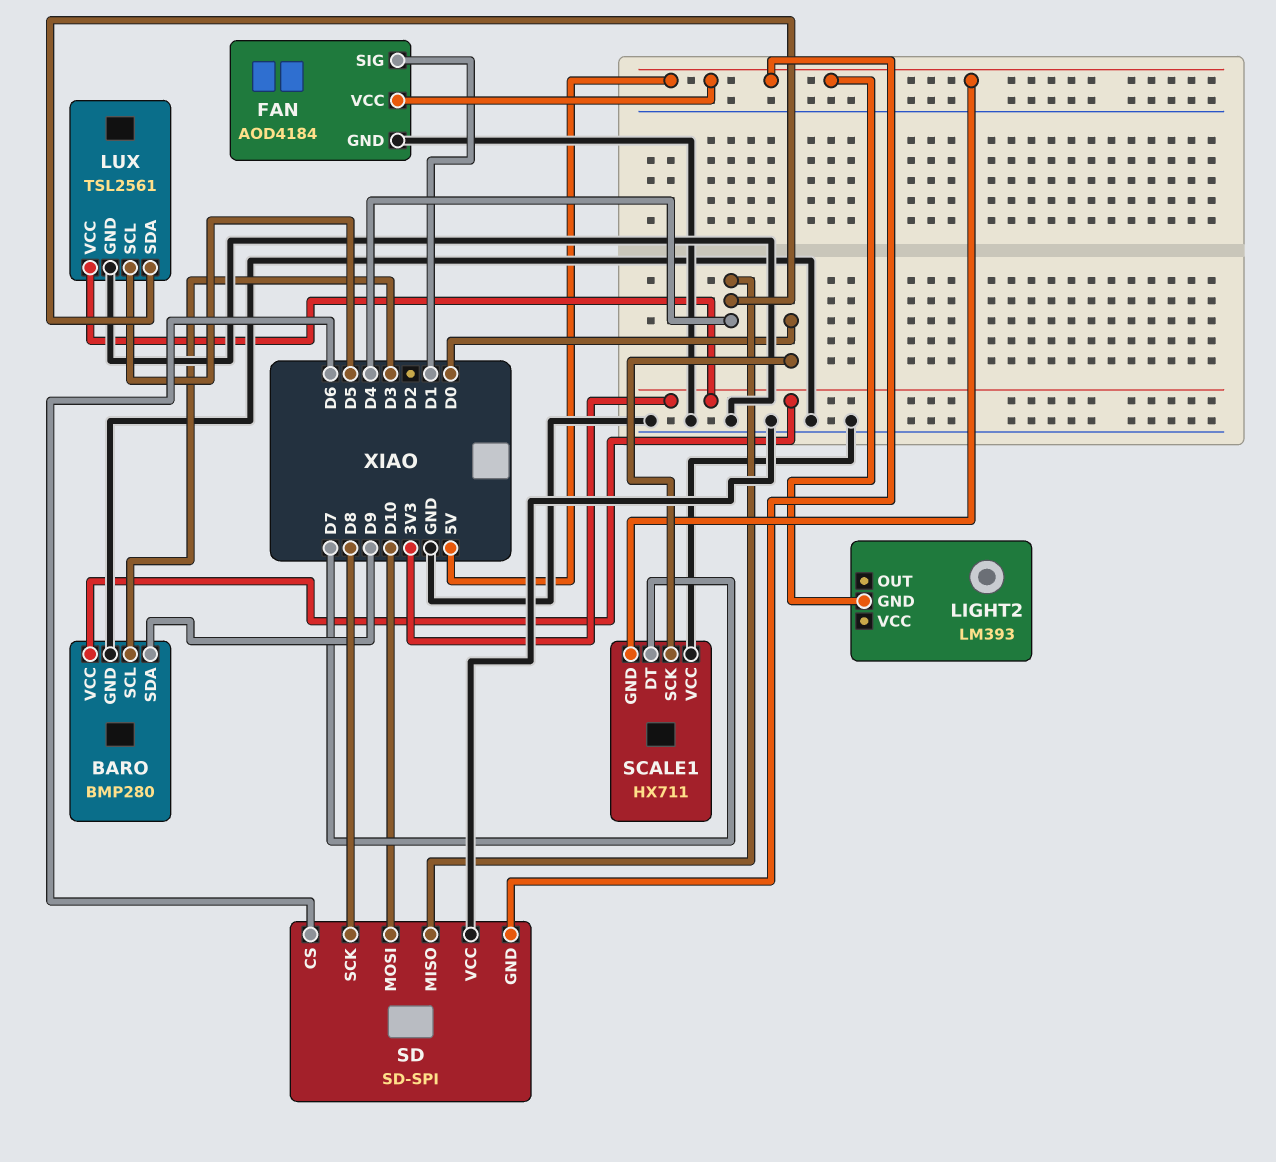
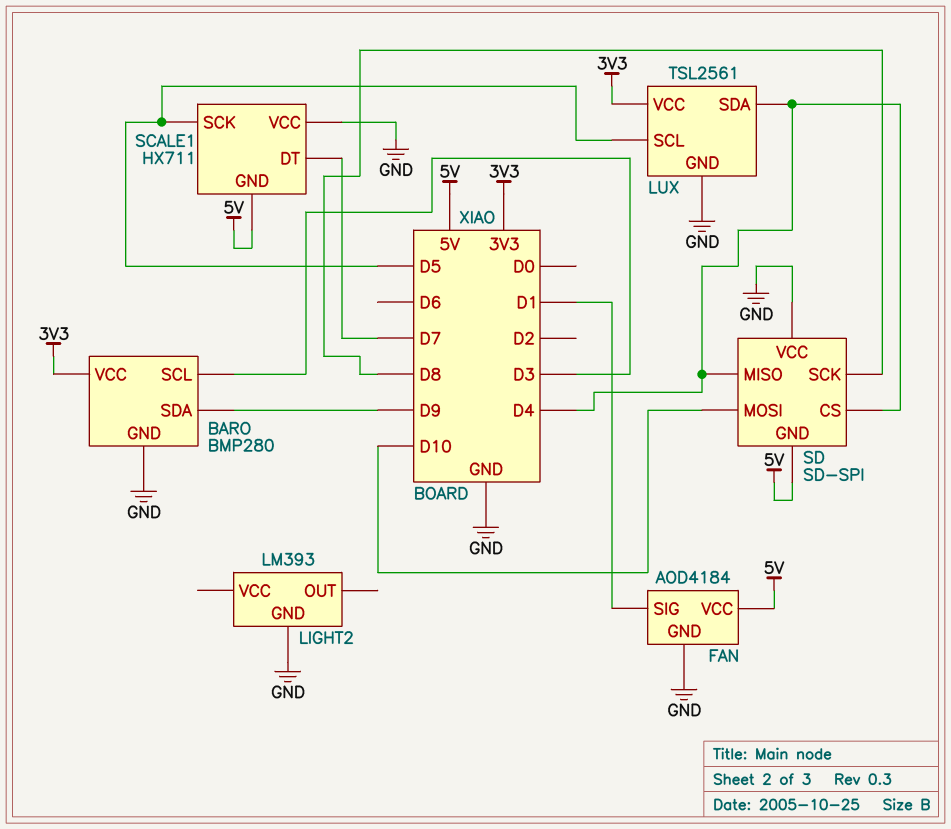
LIGHT2 pin GND: 5V -> GND
SCALE1 pin SCK: D0 -> D5
SD pin CS: D6 -> D4

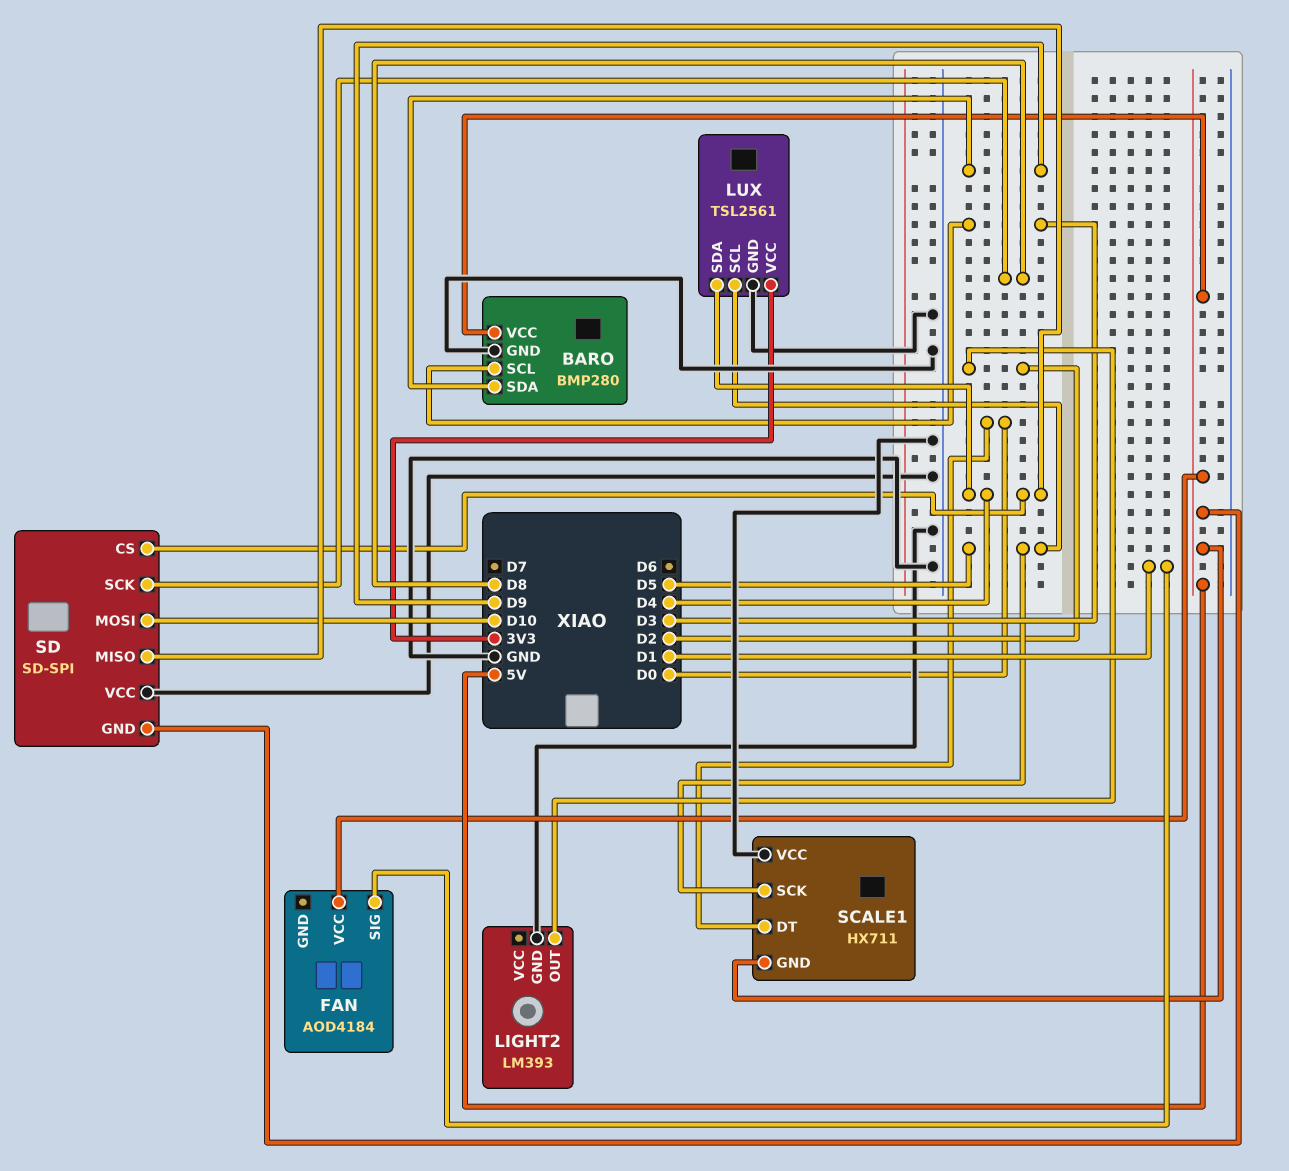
BARO pin VCC: 3V3 -> 5V
FAN pin GND: GND -> none
LIGHT2 pin OUT: none -> D2
SCALE1 pin DT: D7 -> D0

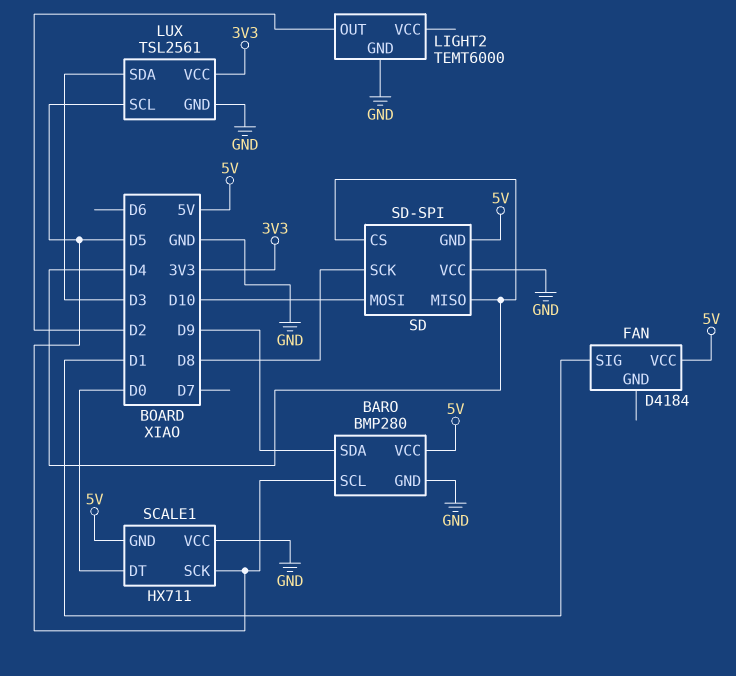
BARO pin SCL: D3 -> D5
FAN: AOD4184 -> D4184
LIGHT2: LM393 -> TEMT6000
LUX pin SDA: D4 -> D3

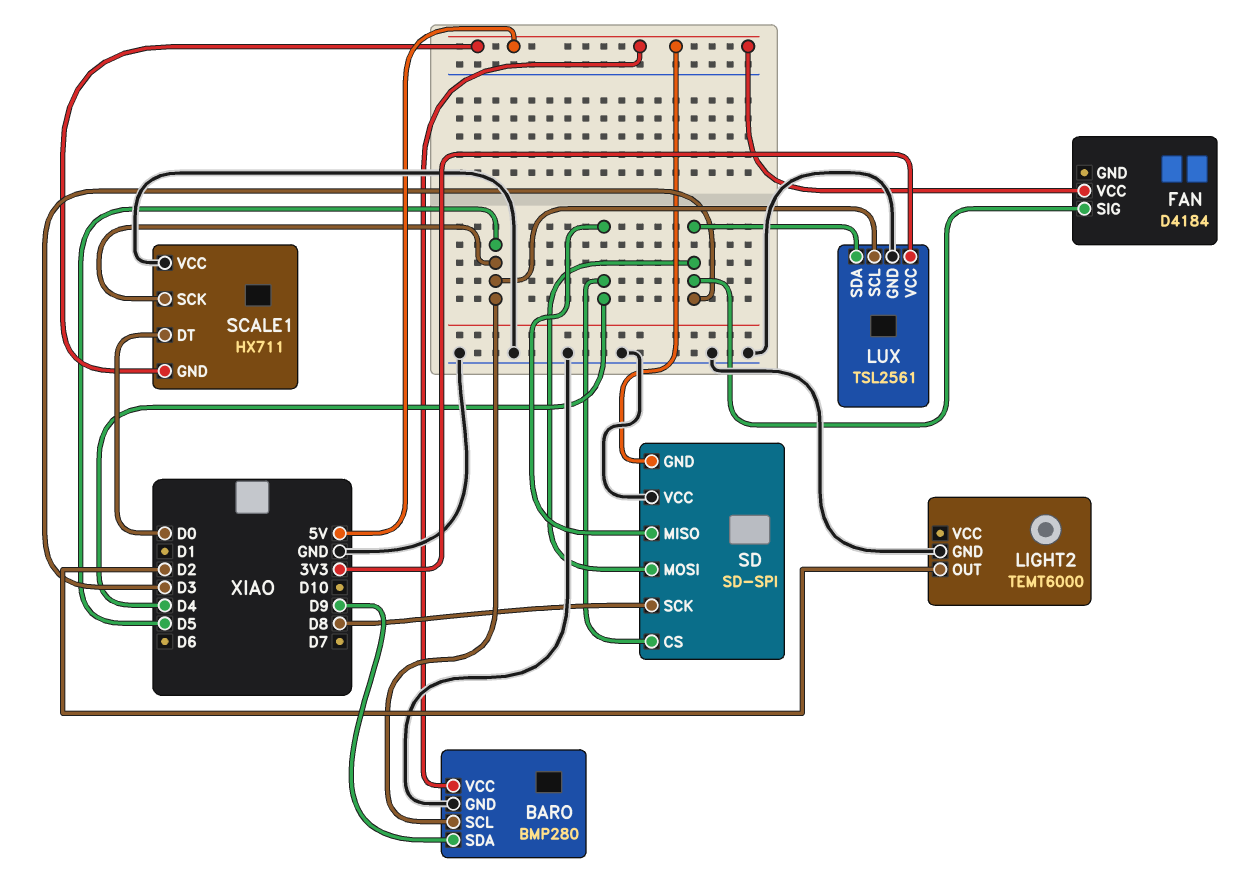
FAN pin SIG: D1 -> D3
SD pin MOSI: D10 -> D3

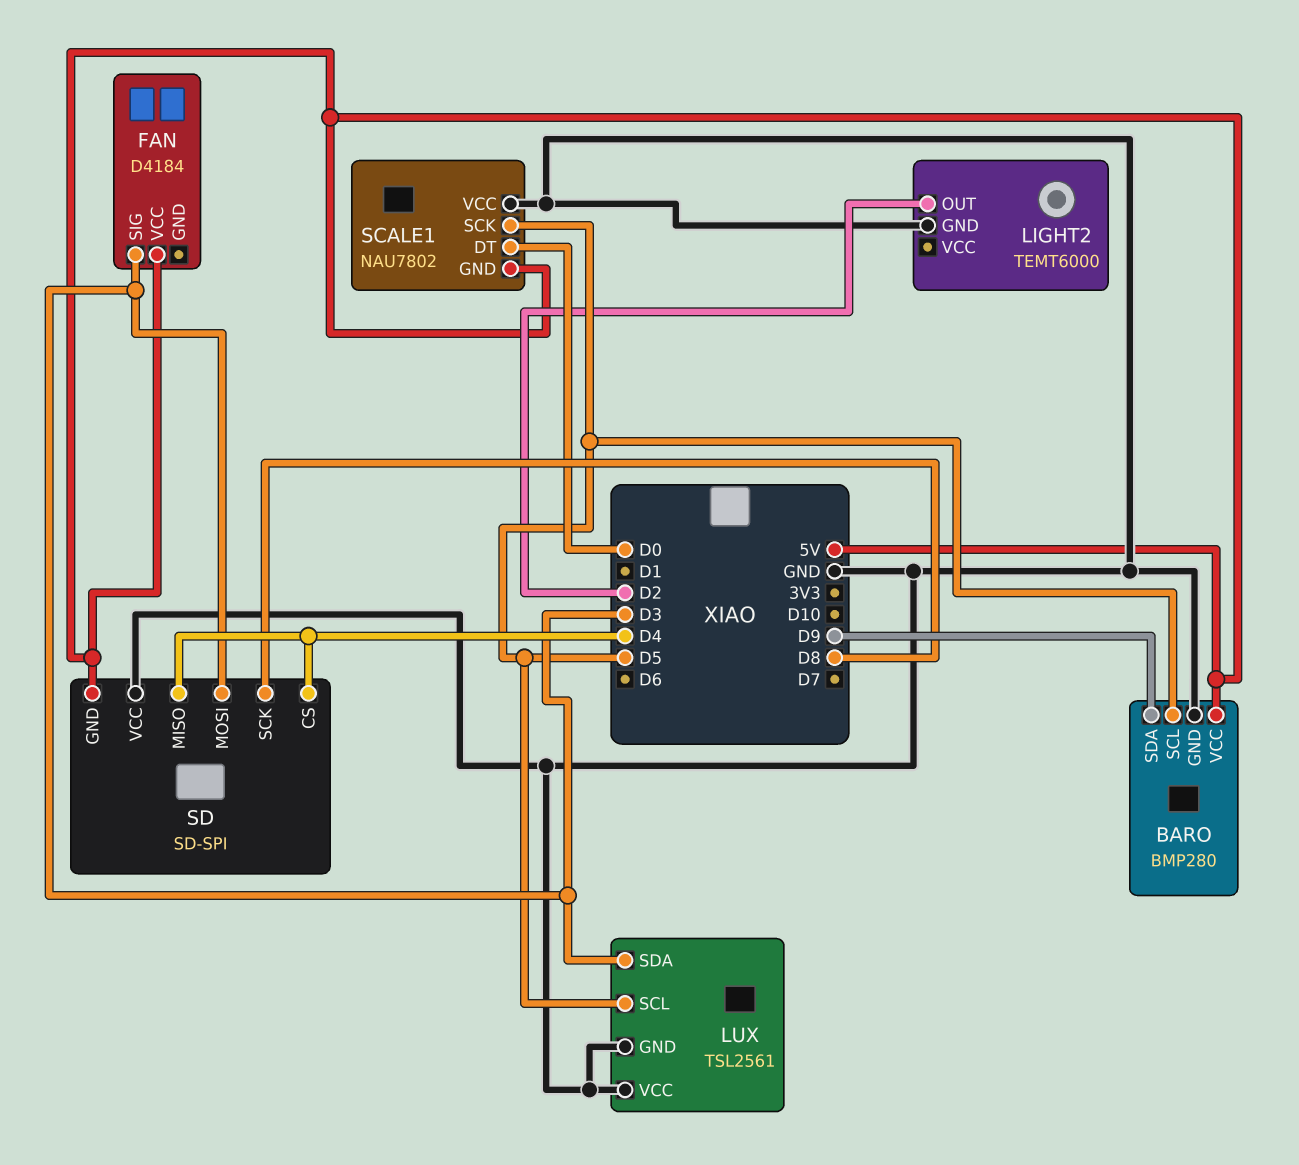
LUX pin VCC: 3V3 -> GND
SCALE1: HX711 -> NAU7802

